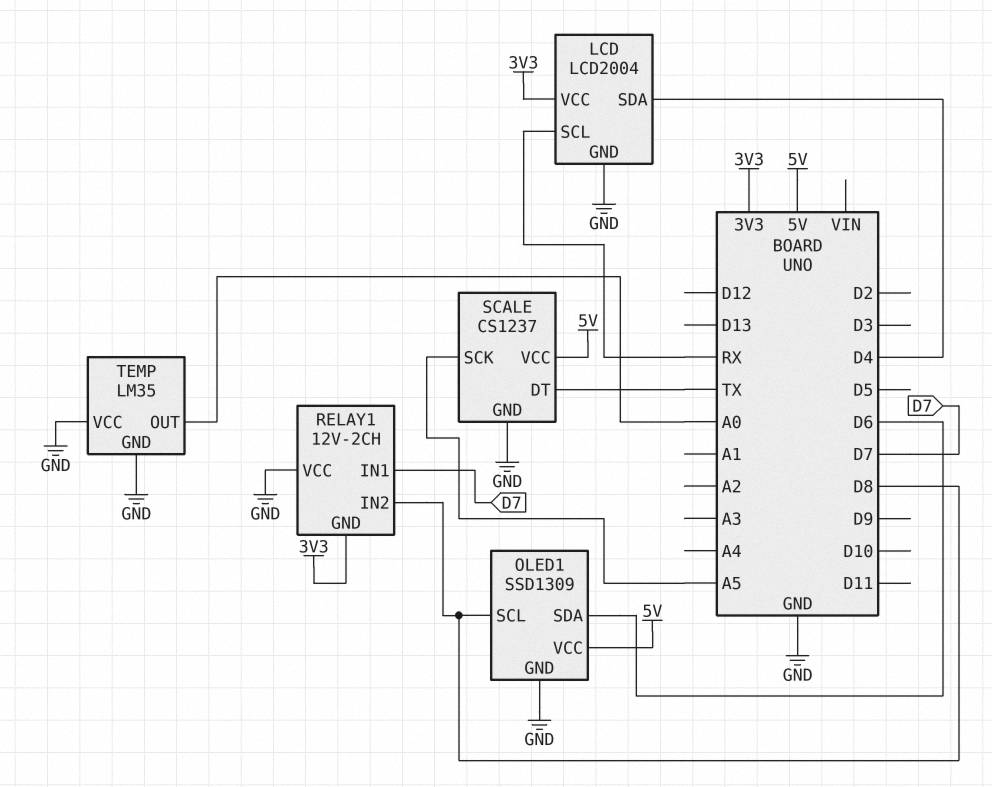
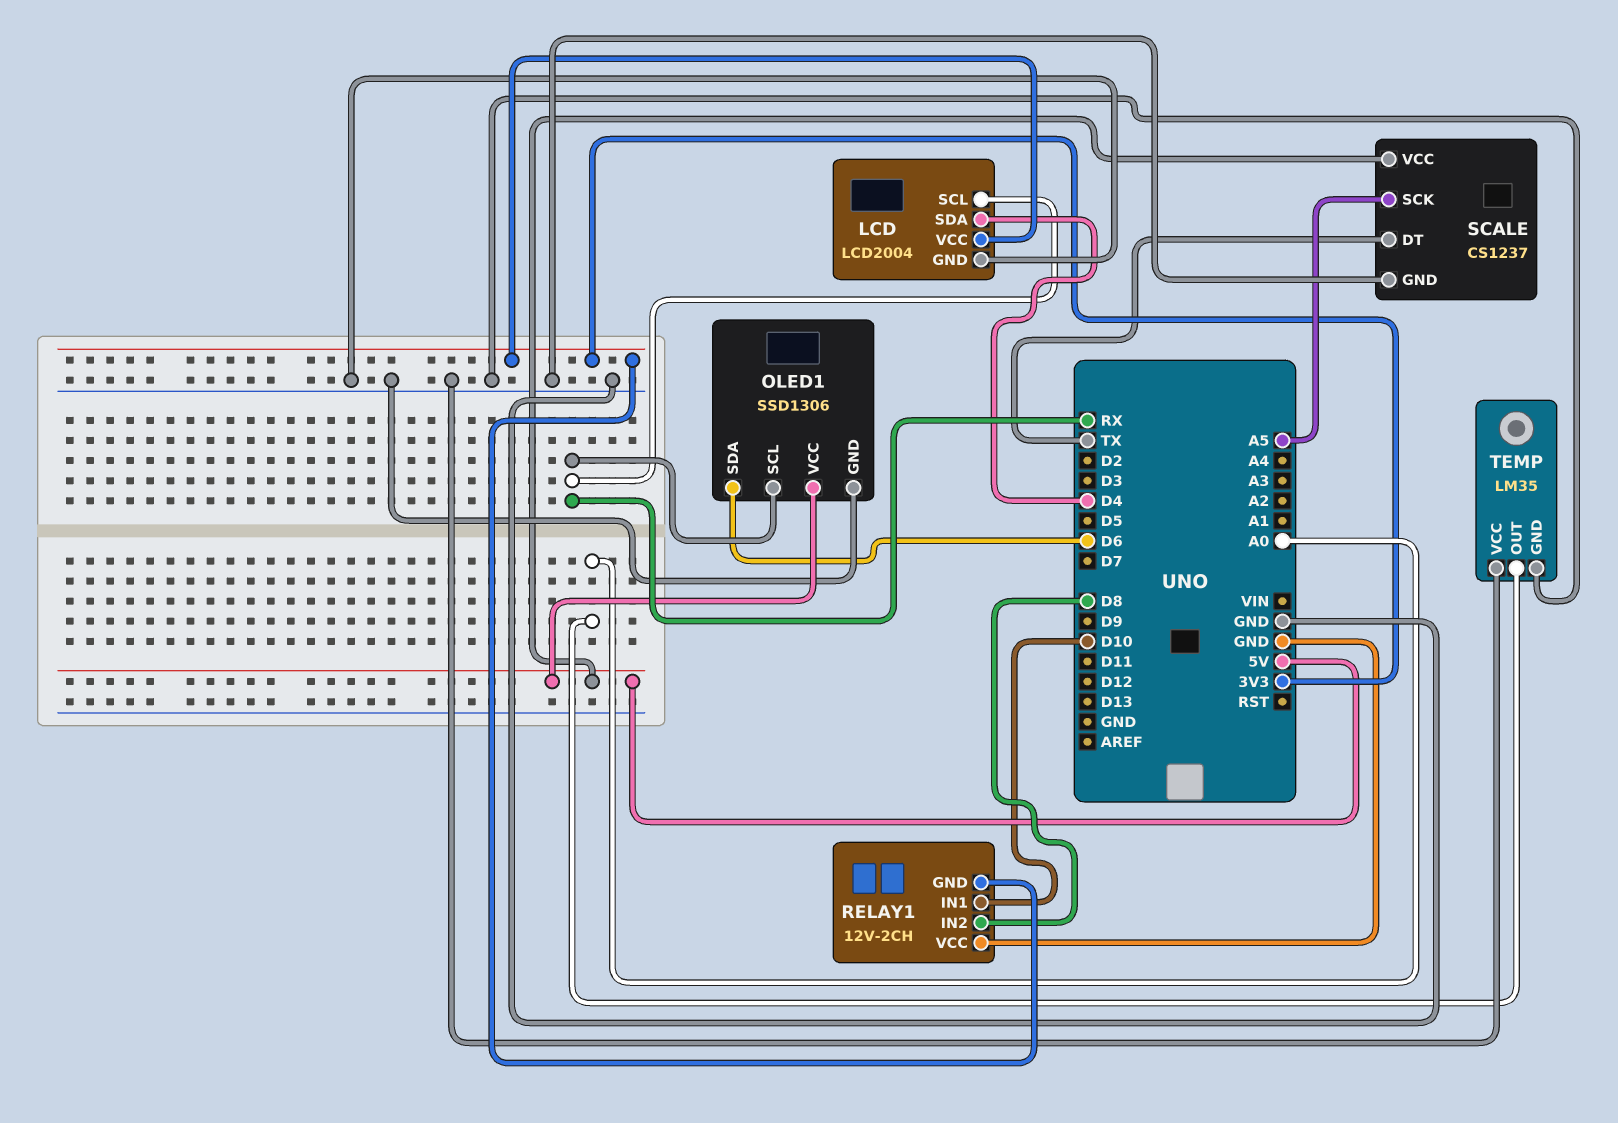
OLED1: SSD1309 -> SSD1306
OLED1 pin SCL: D8 -> RX
RELAY1 pin IN1: D7 -> D10

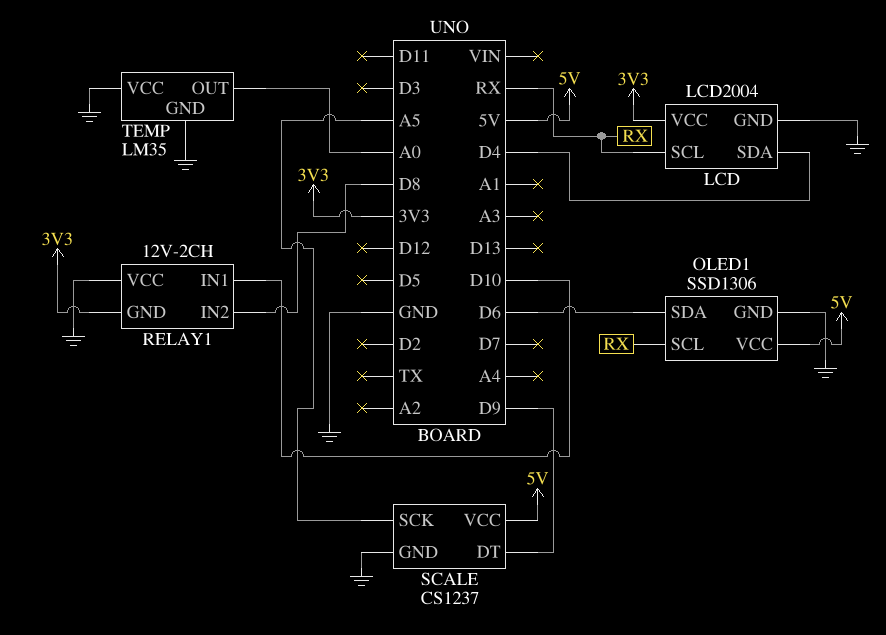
SCALE pin DT: TX -> D9

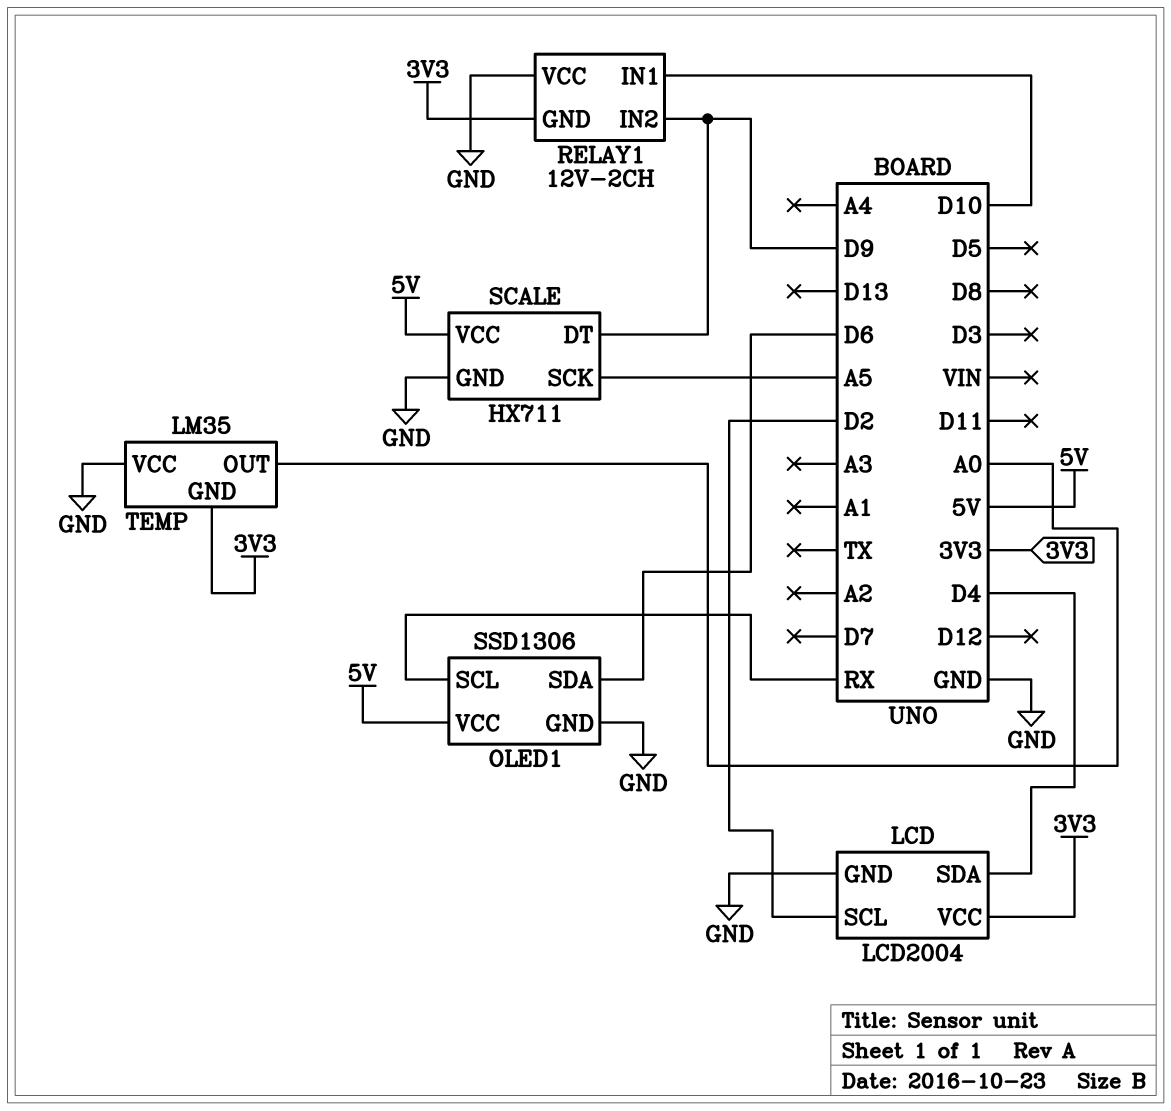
LCD pin SCL: RX -> D2
RELAY1 pin IN2: D8 -> D9
SCALE: CS1237 -> HX711
TEMP pin GND: GND -> 3V3

